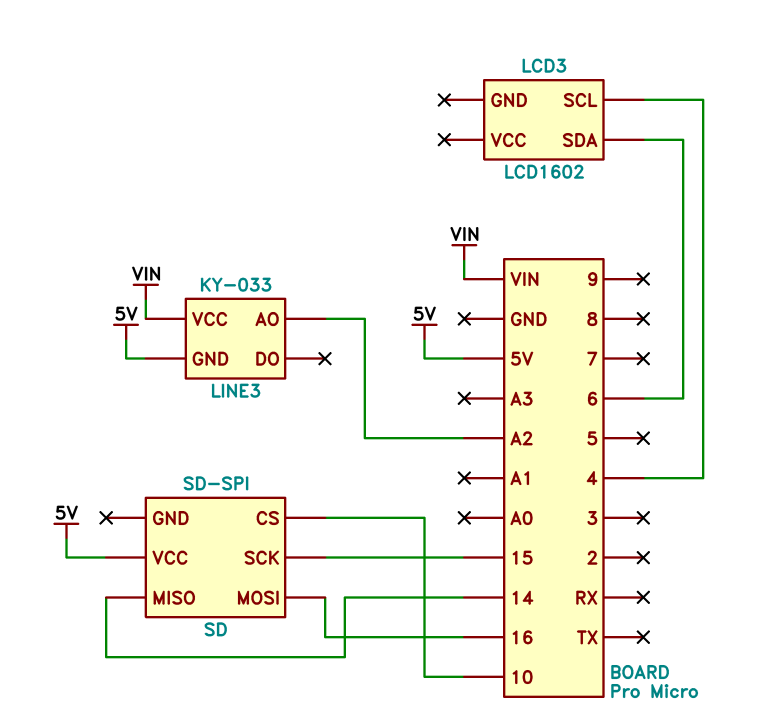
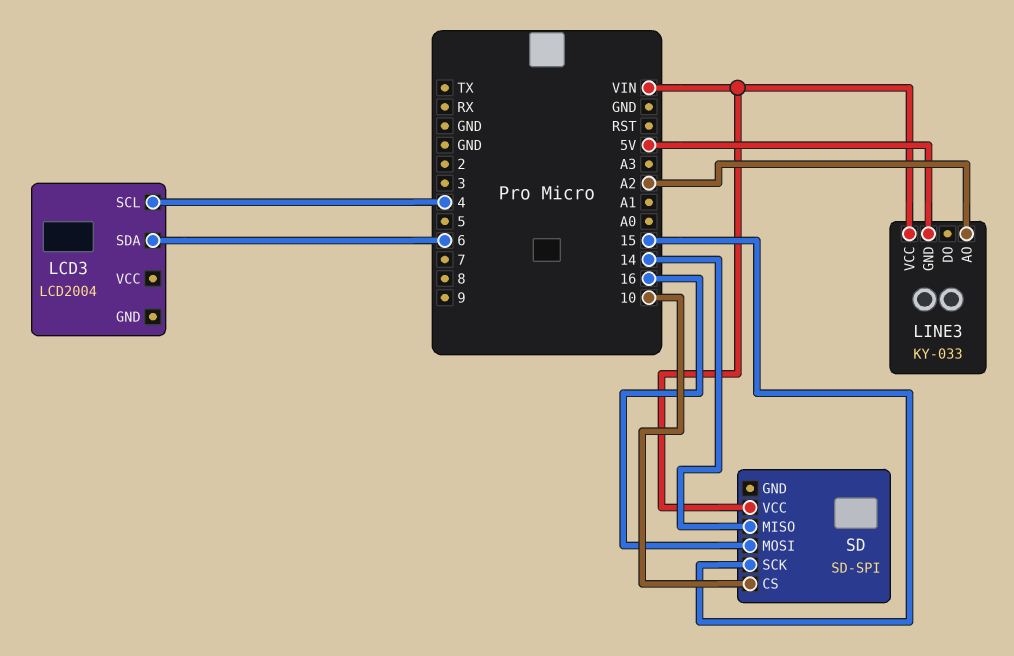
LCD3: LCD1602 -> LCD2004
SD pin VCC: 5V -> VIN

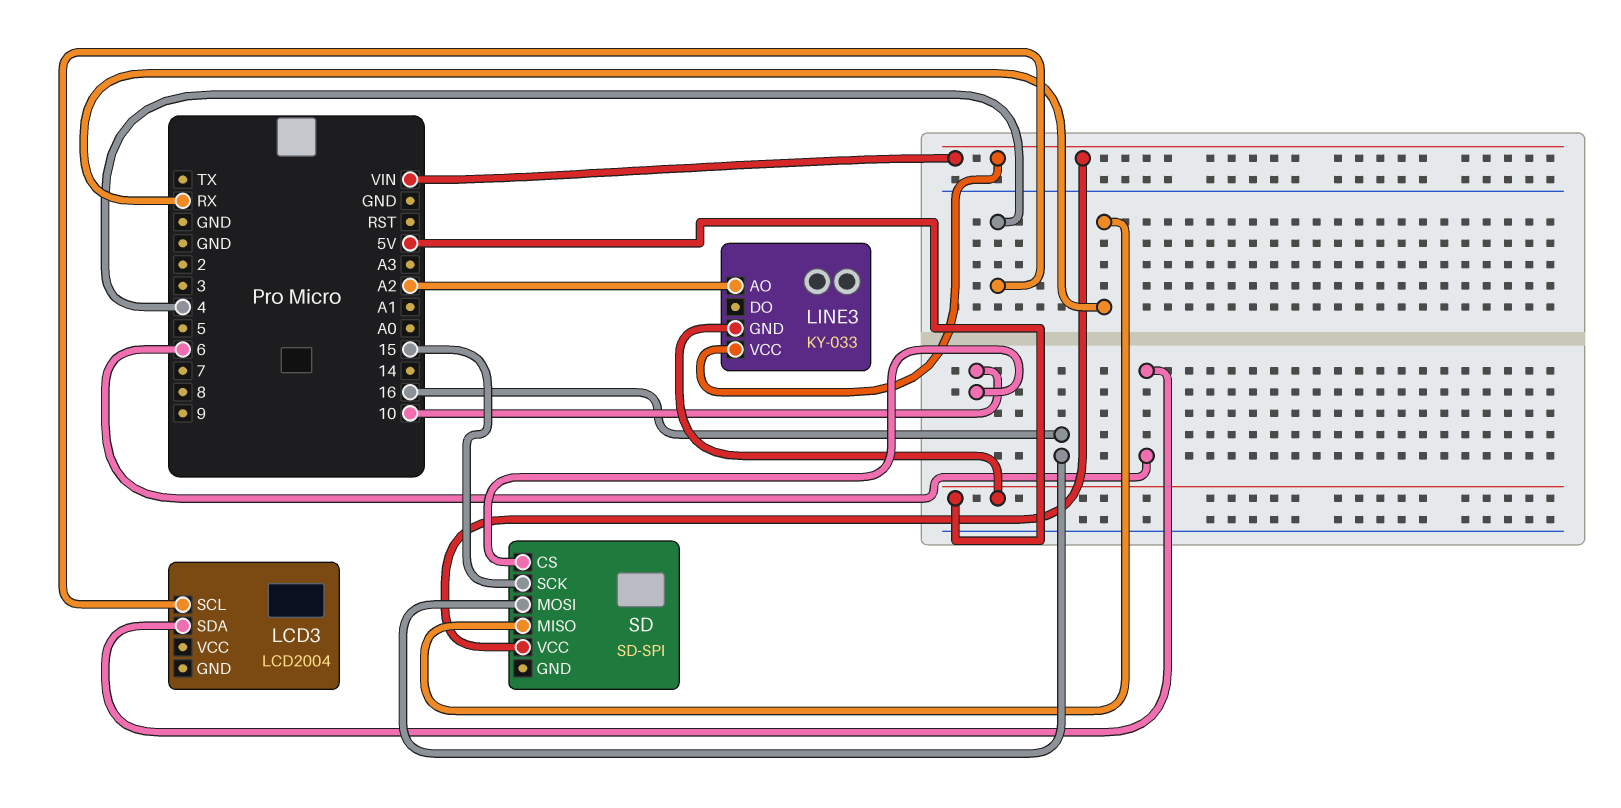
SD pin MISO: 14 -> RX

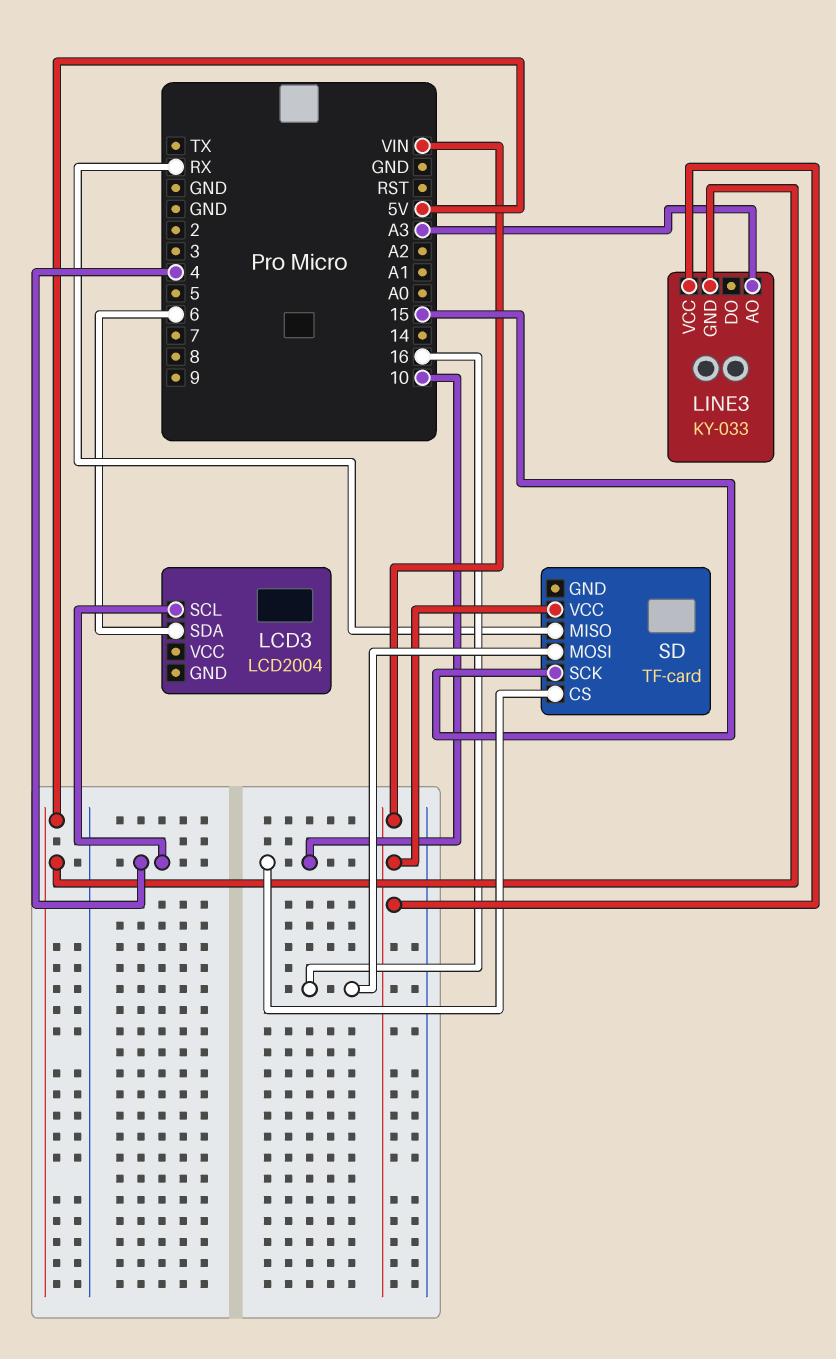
LINE3 pin AO: A2 -> A3
SD: SD-SPI -> TF-card

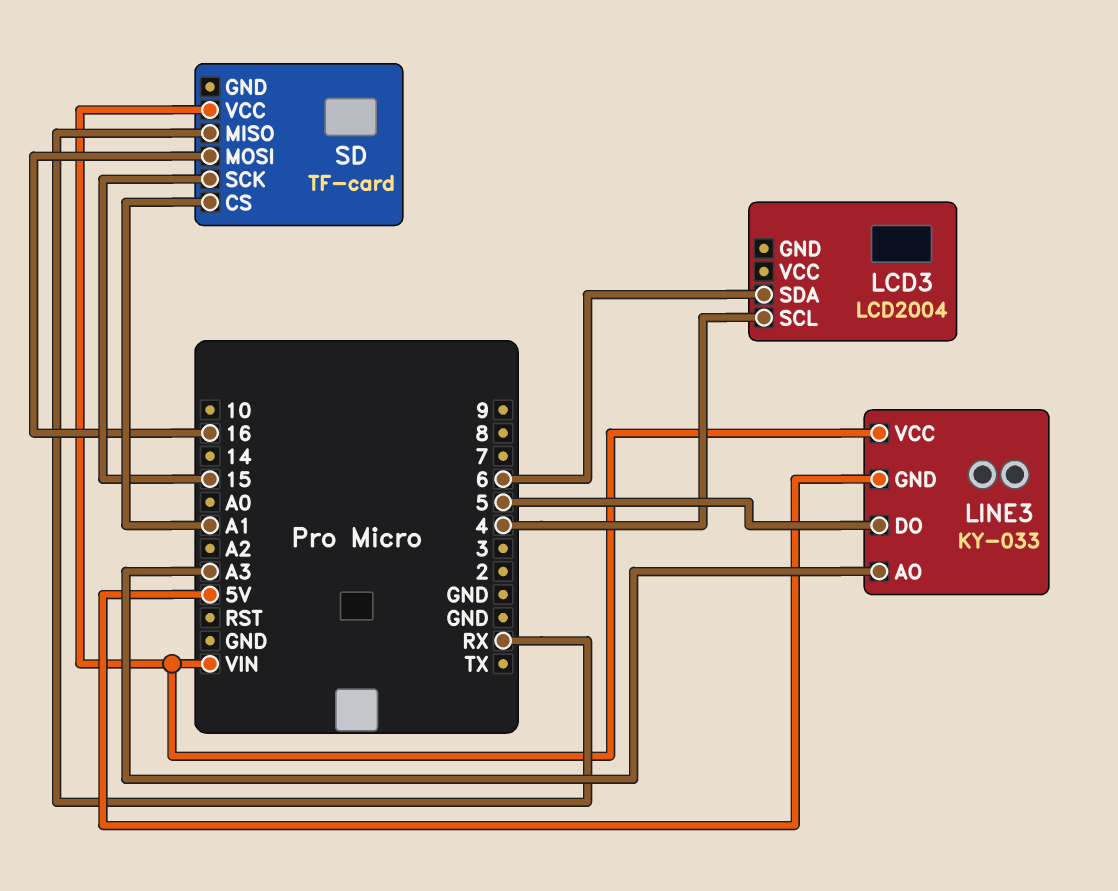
LINE3 pin DO: none -> 5
SD pin CS: 10 -> A1

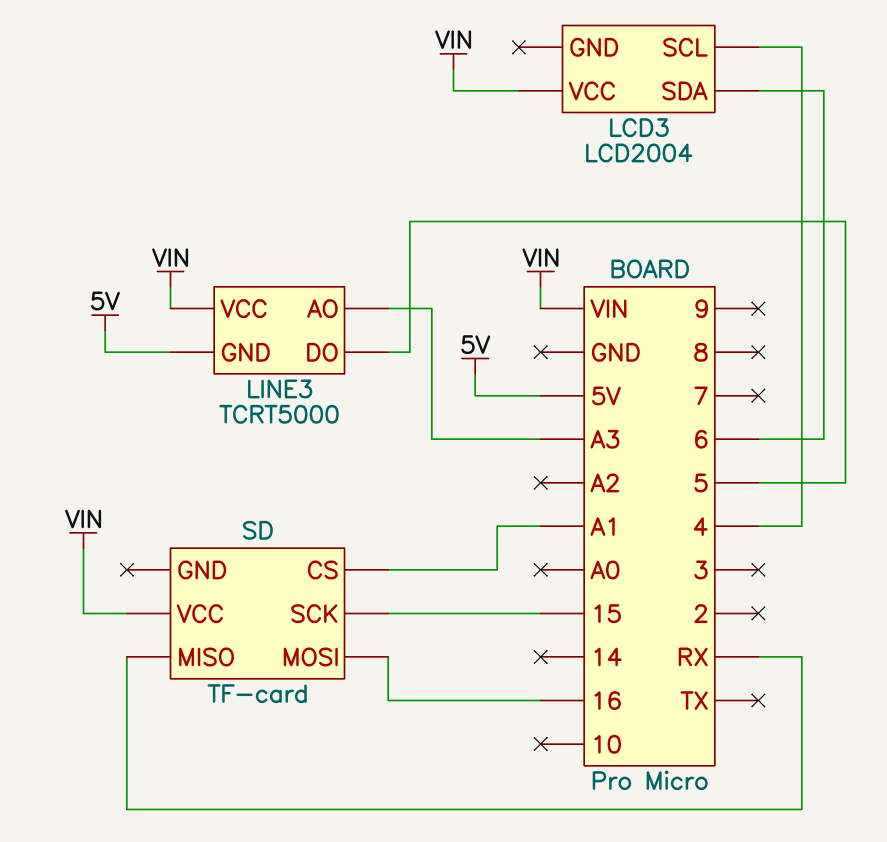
LCD3 pin VCC: none -> VIN
LINE3: KY-033 -> TCRT5000

